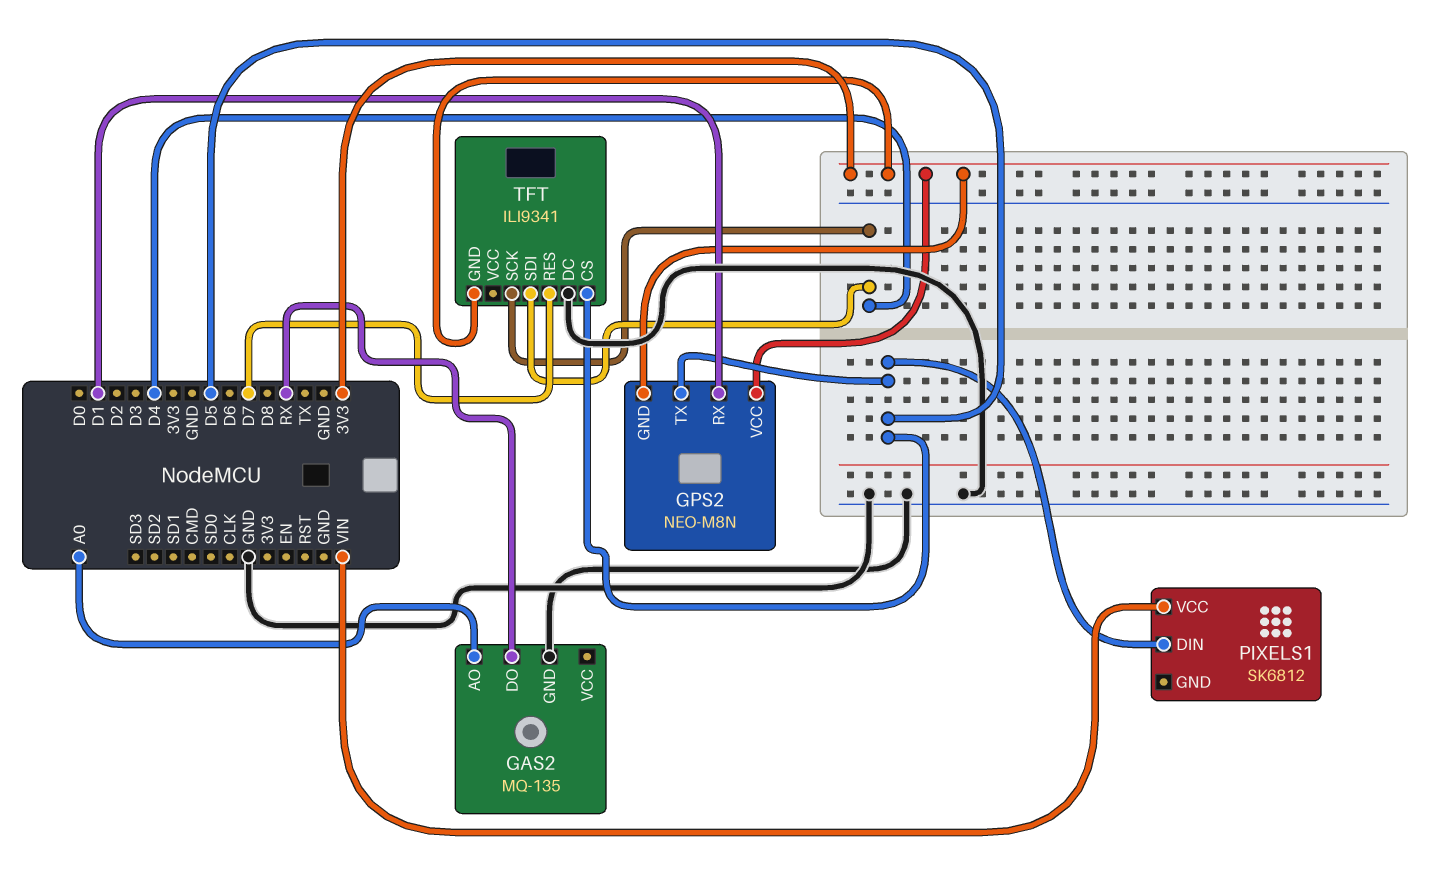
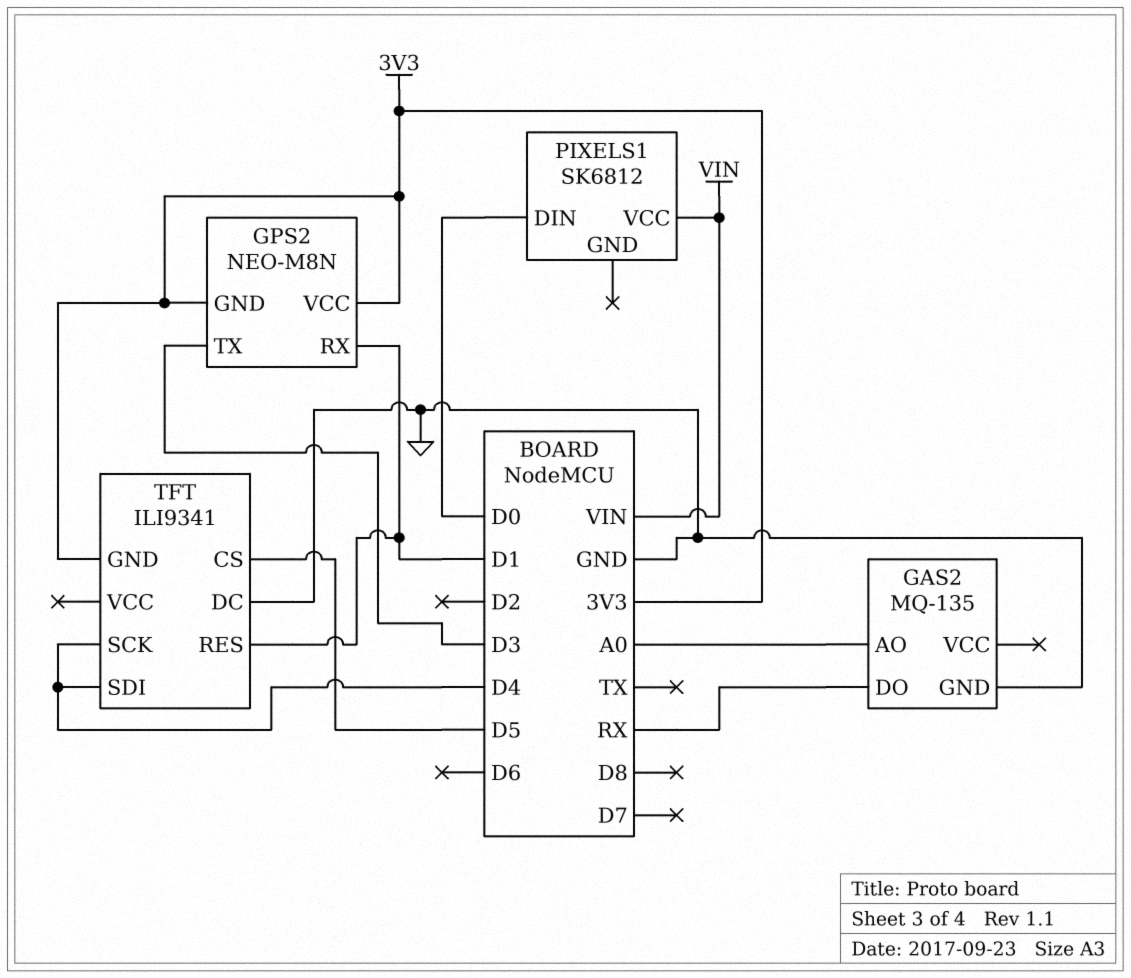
GPS2 pin TX: D5 -> D3
PIXELS1 pin DIN: D5 -> D0
TFT pin RES: D7 -> D1

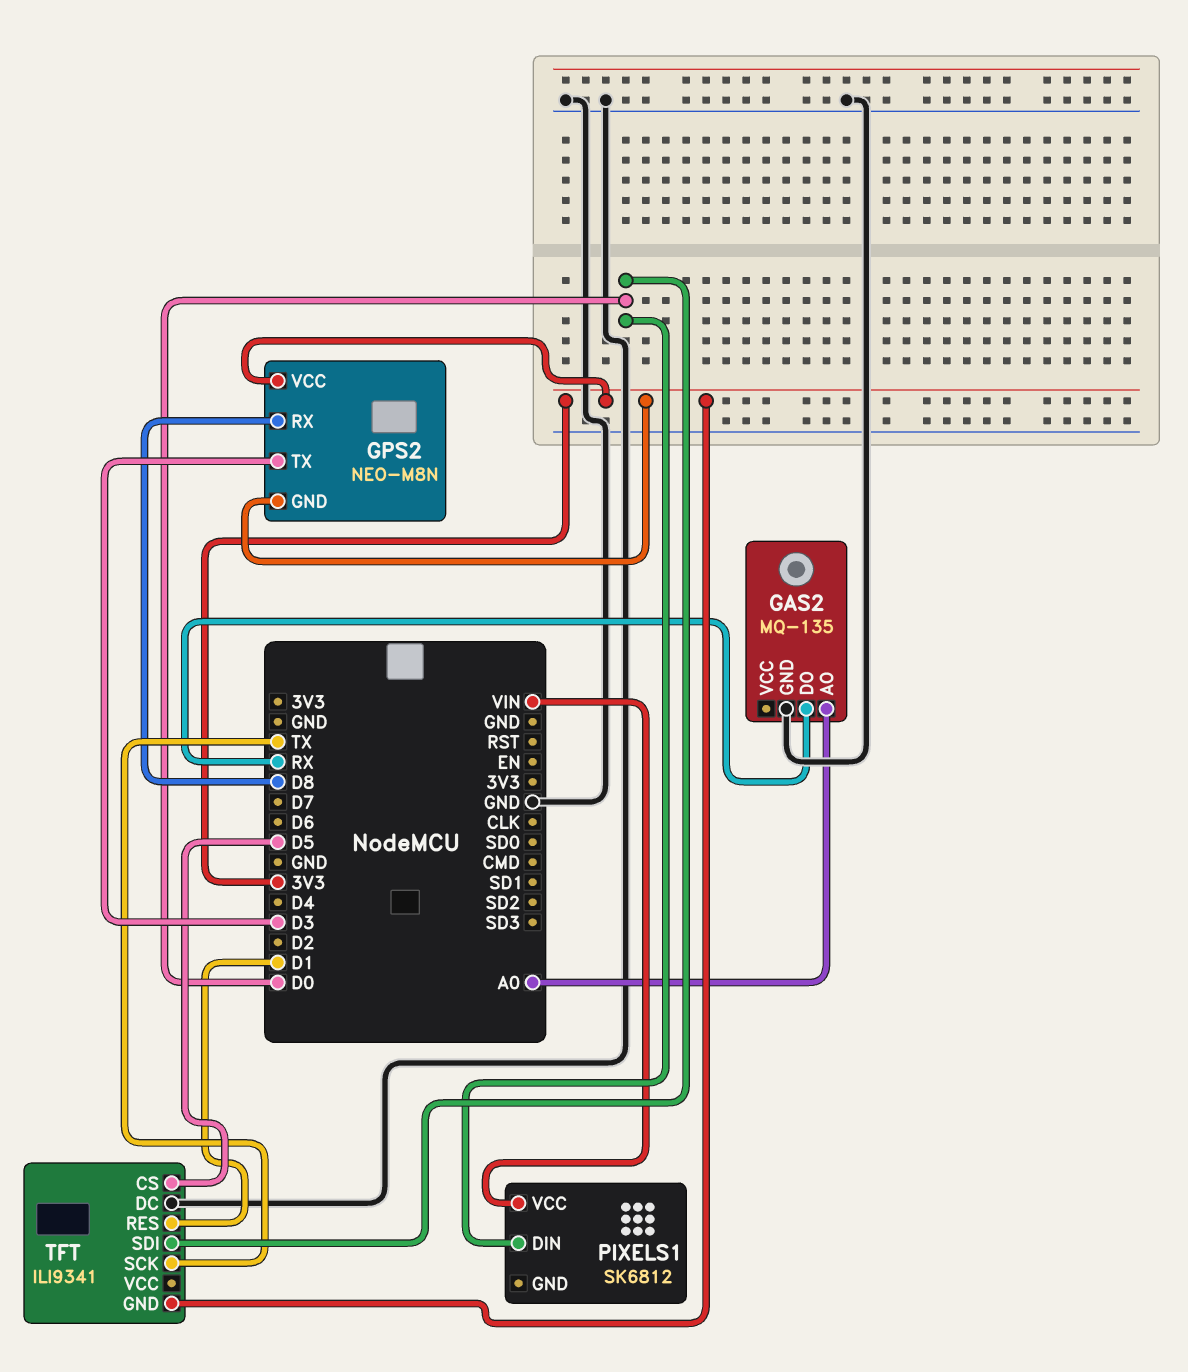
GPS2 pin RX: D1 -> D8
TFT pin SCK: D4 -> TX
TFT pin SDI: D4 -> D0

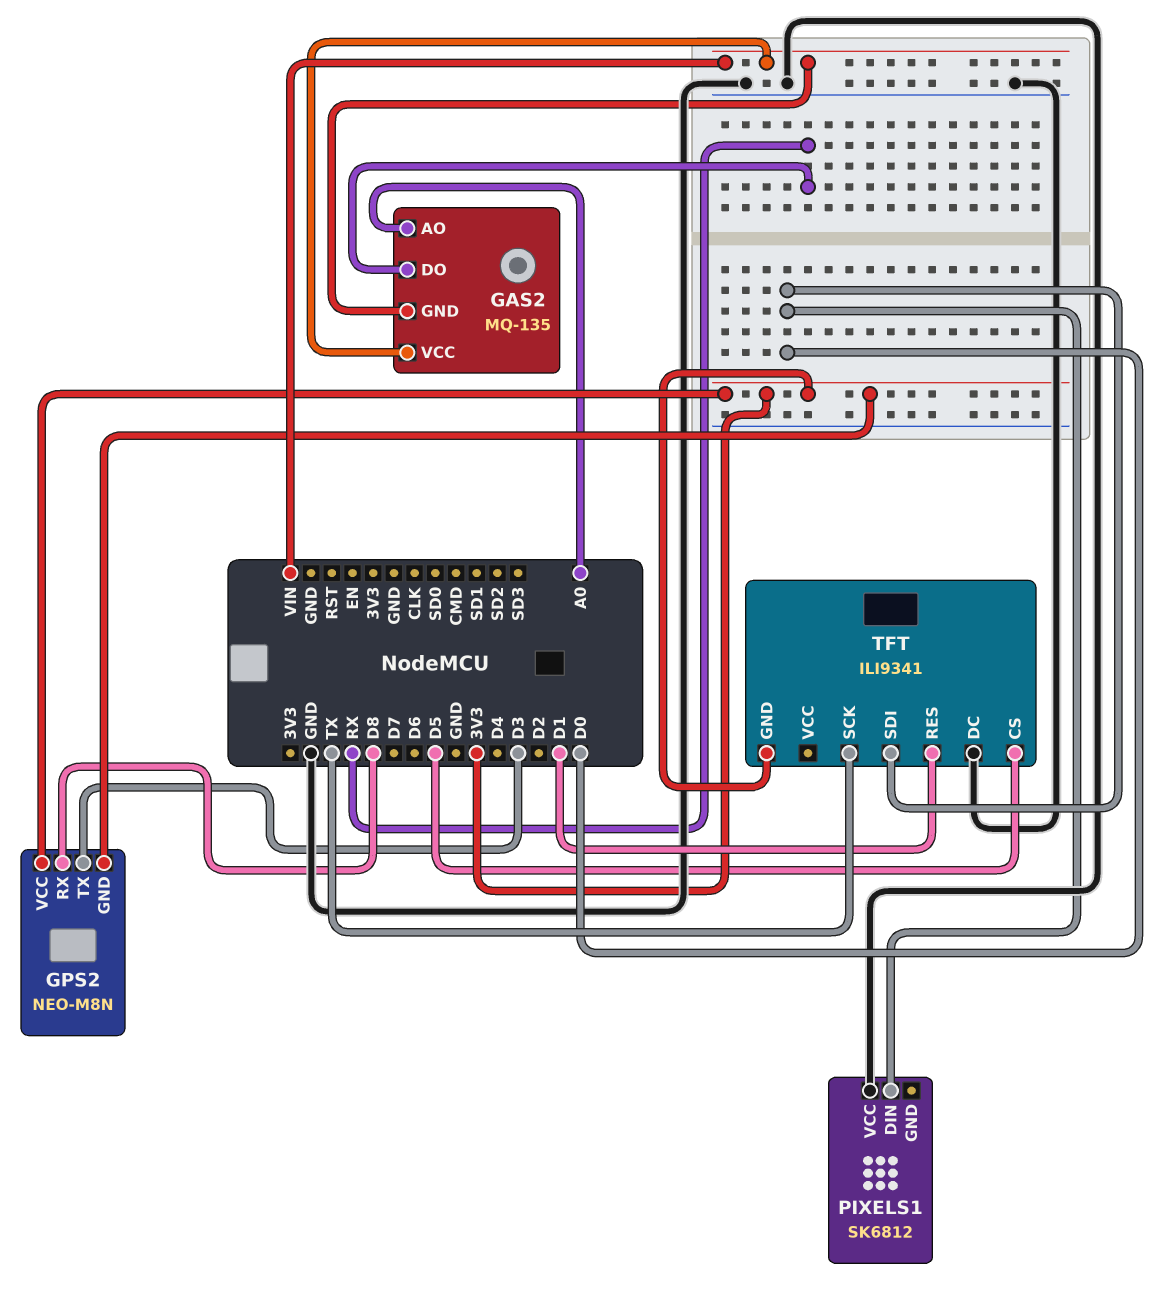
GAS2 pin GND: GND -> VIN
GAS2 pin VCC: none -> VIN
PIXELS1 pin VCC: VIN -> GND

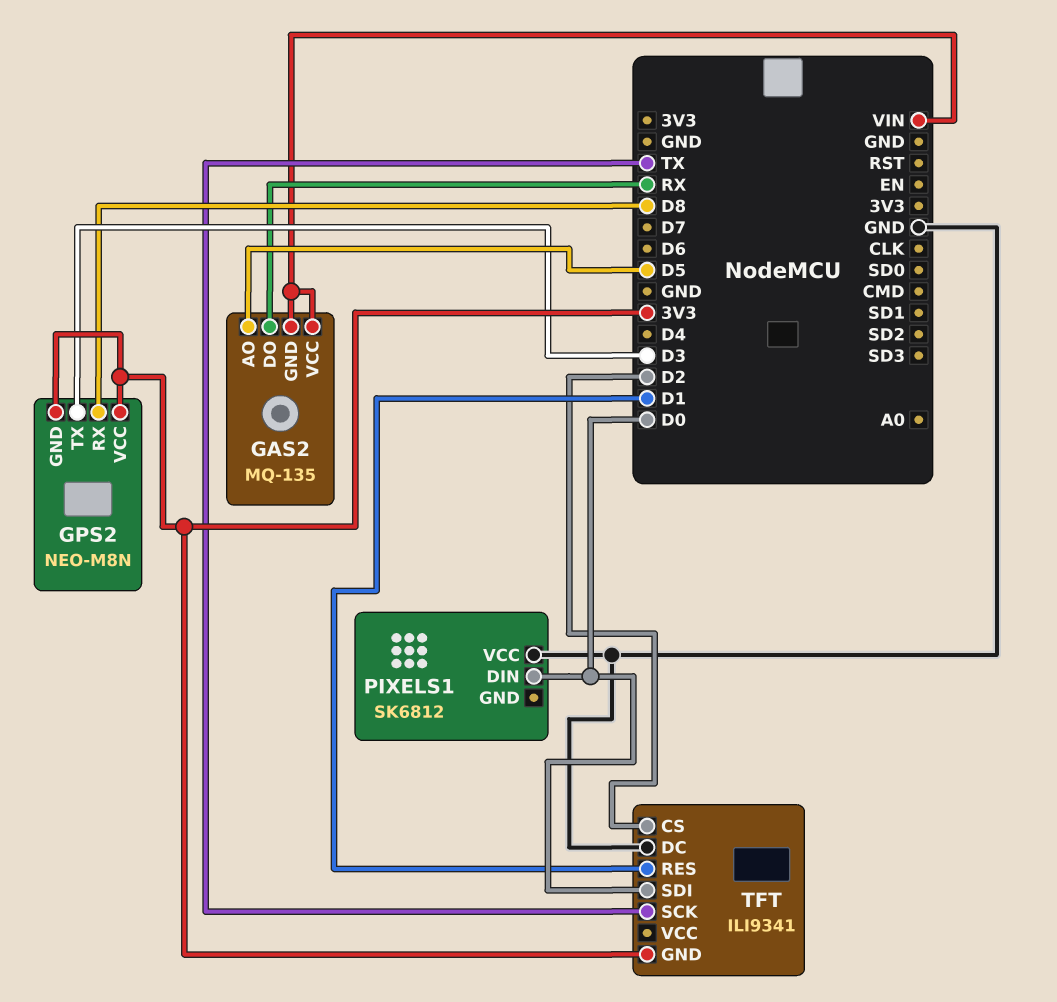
GAS2 pin AO: A0 -> D5
TFT pin CS: D5 -> D2

